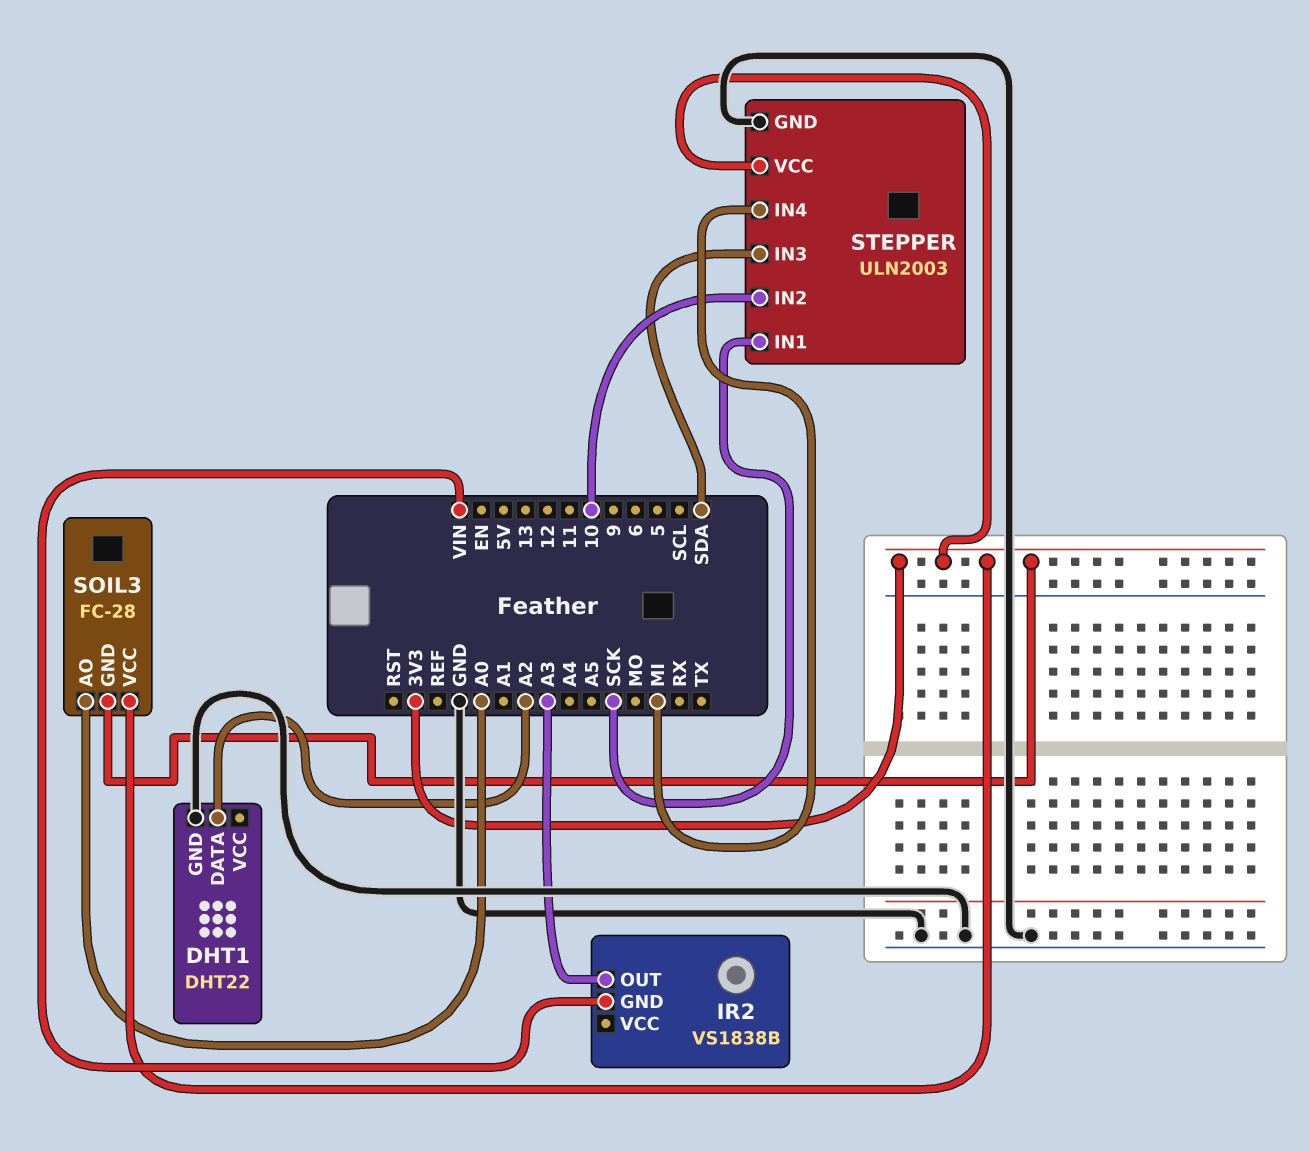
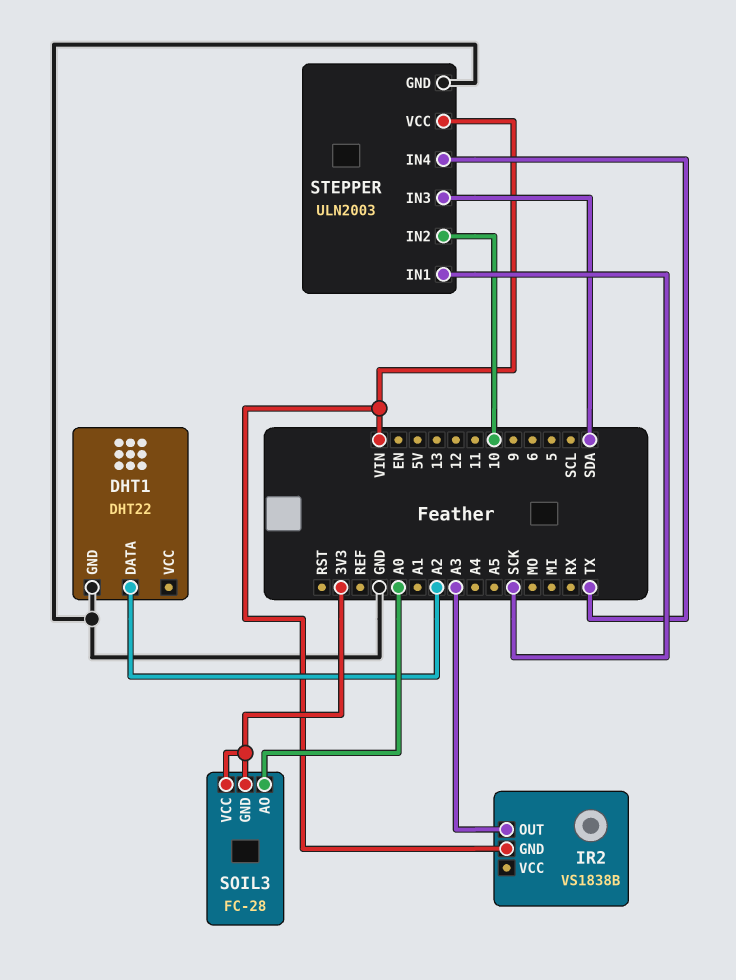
STEPPER pin IN4: MI -> TX
STEPPER pin VCC: 3V3 -> VIN

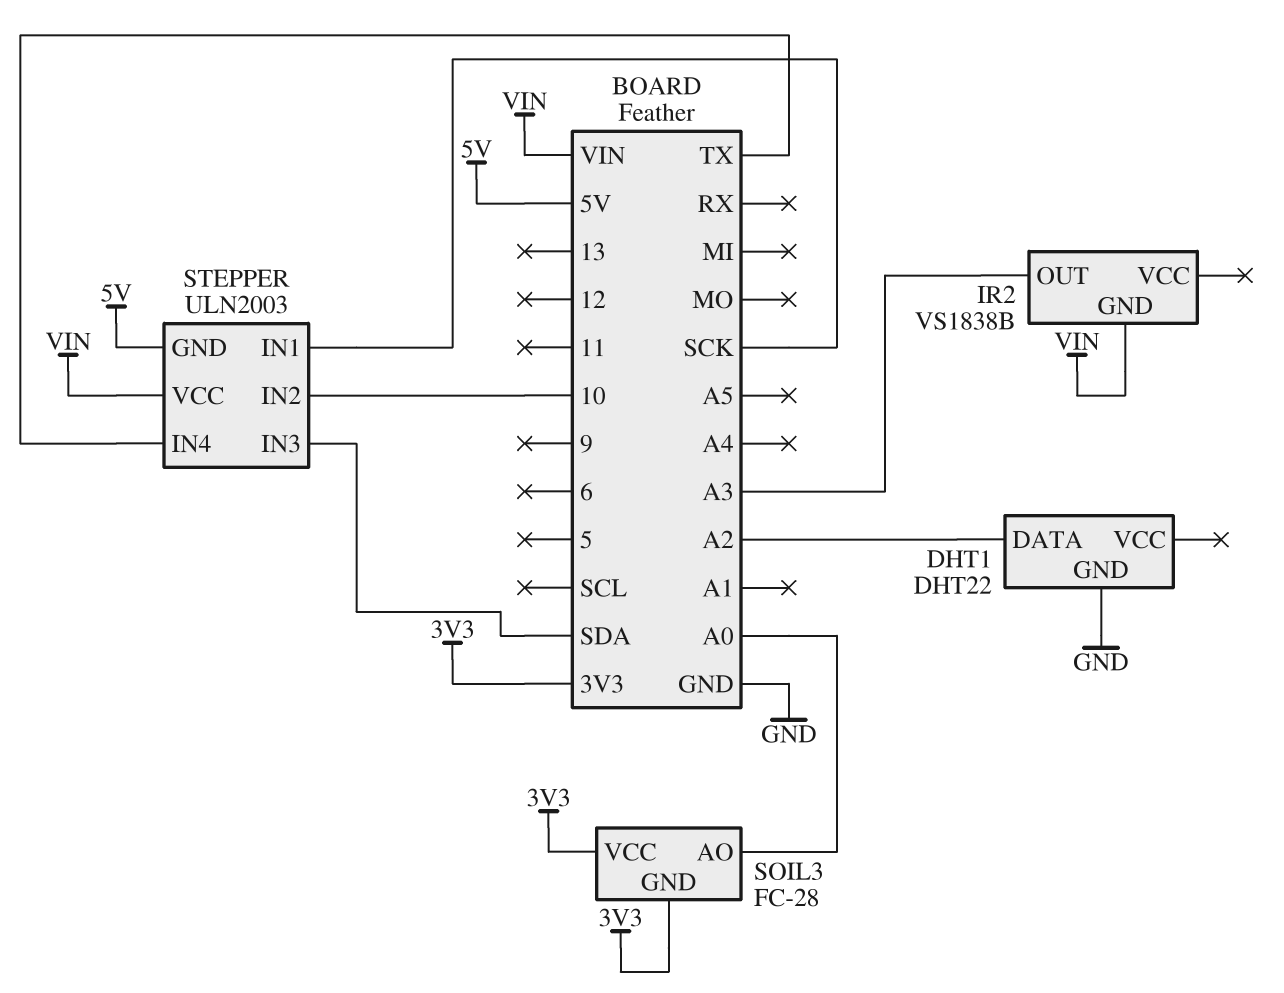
STEPPER pin GND: GND -> 5V

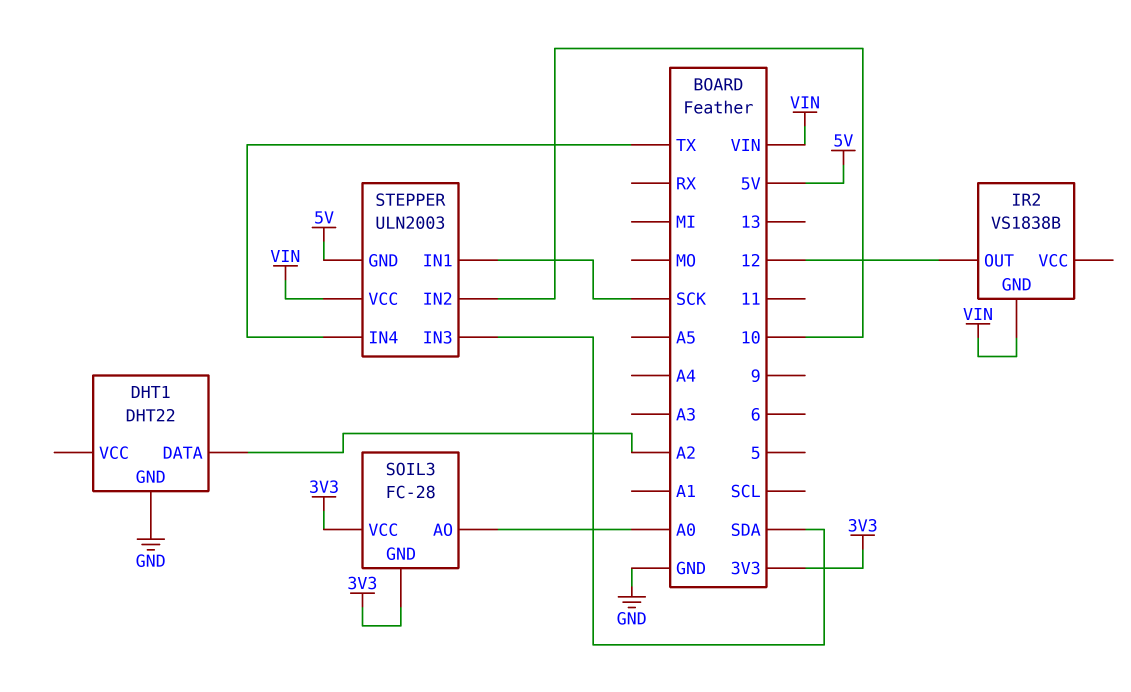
IR2 pin OUT: A3 -> 12

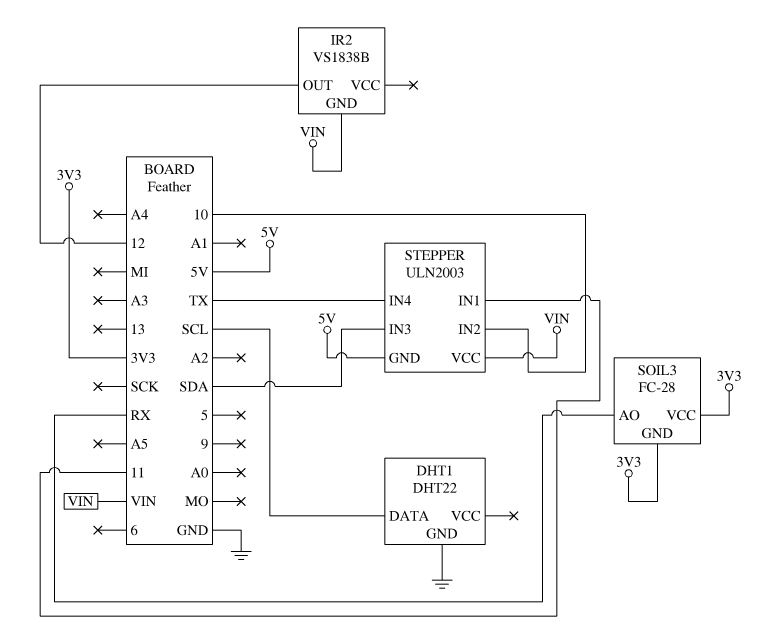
DHT1 pin DATA: A2 -> SCL
SOIL3 pin AO: A0 -> RX
STEPPER pin IN1: SCK -> 11

